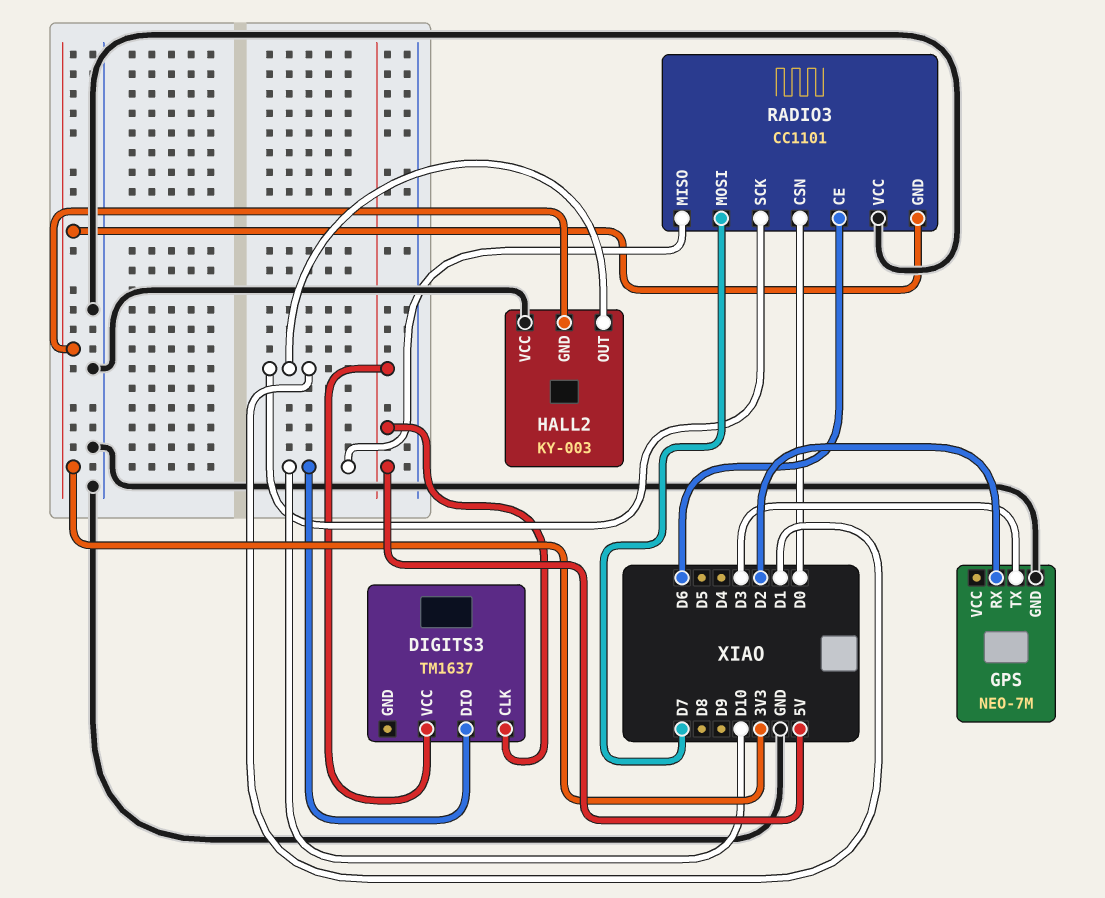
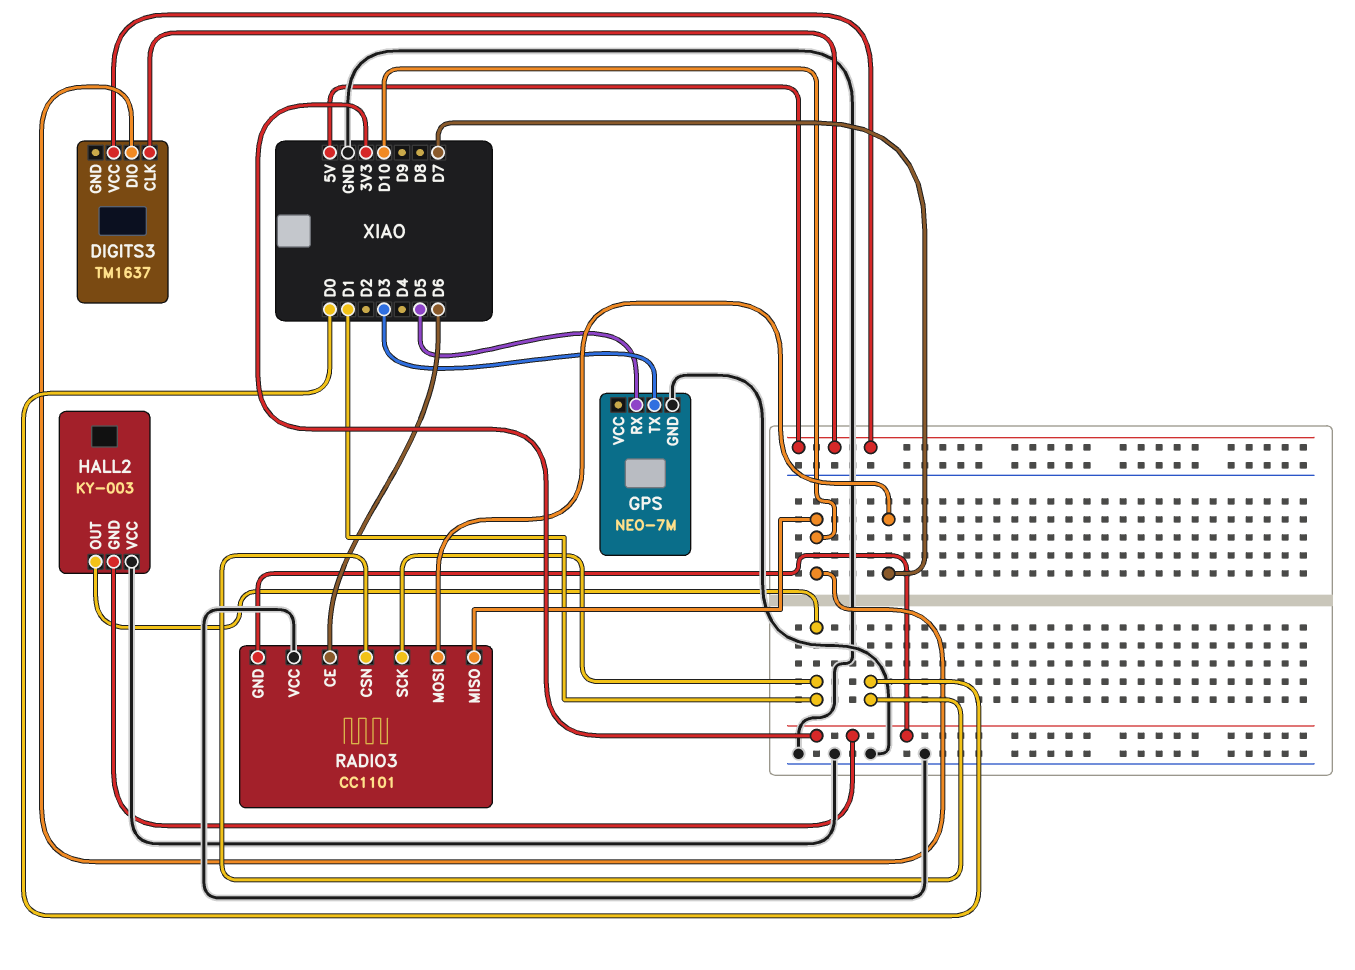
GPS pin RX: D2 -> D5

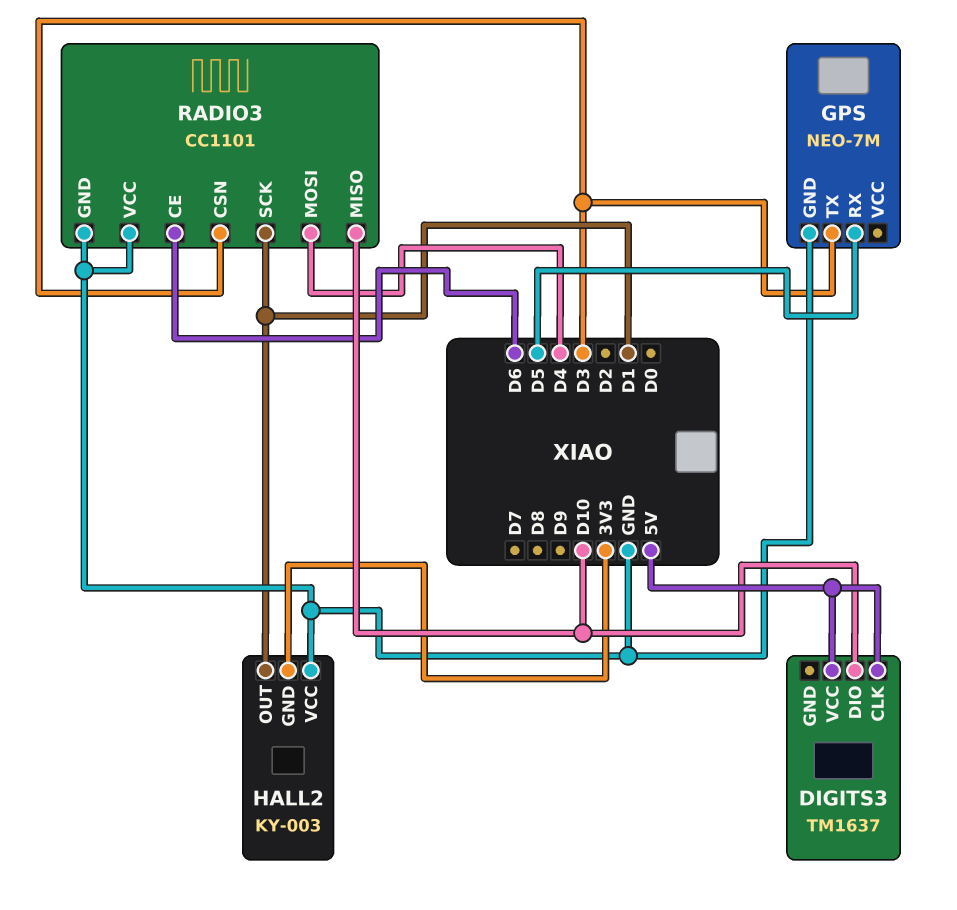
RADIO3 pin CSN: D0 -> D3
RADIO3 pin GND: 3V3 -> GND
RADIO3 pin MOSI: D7 -> D4

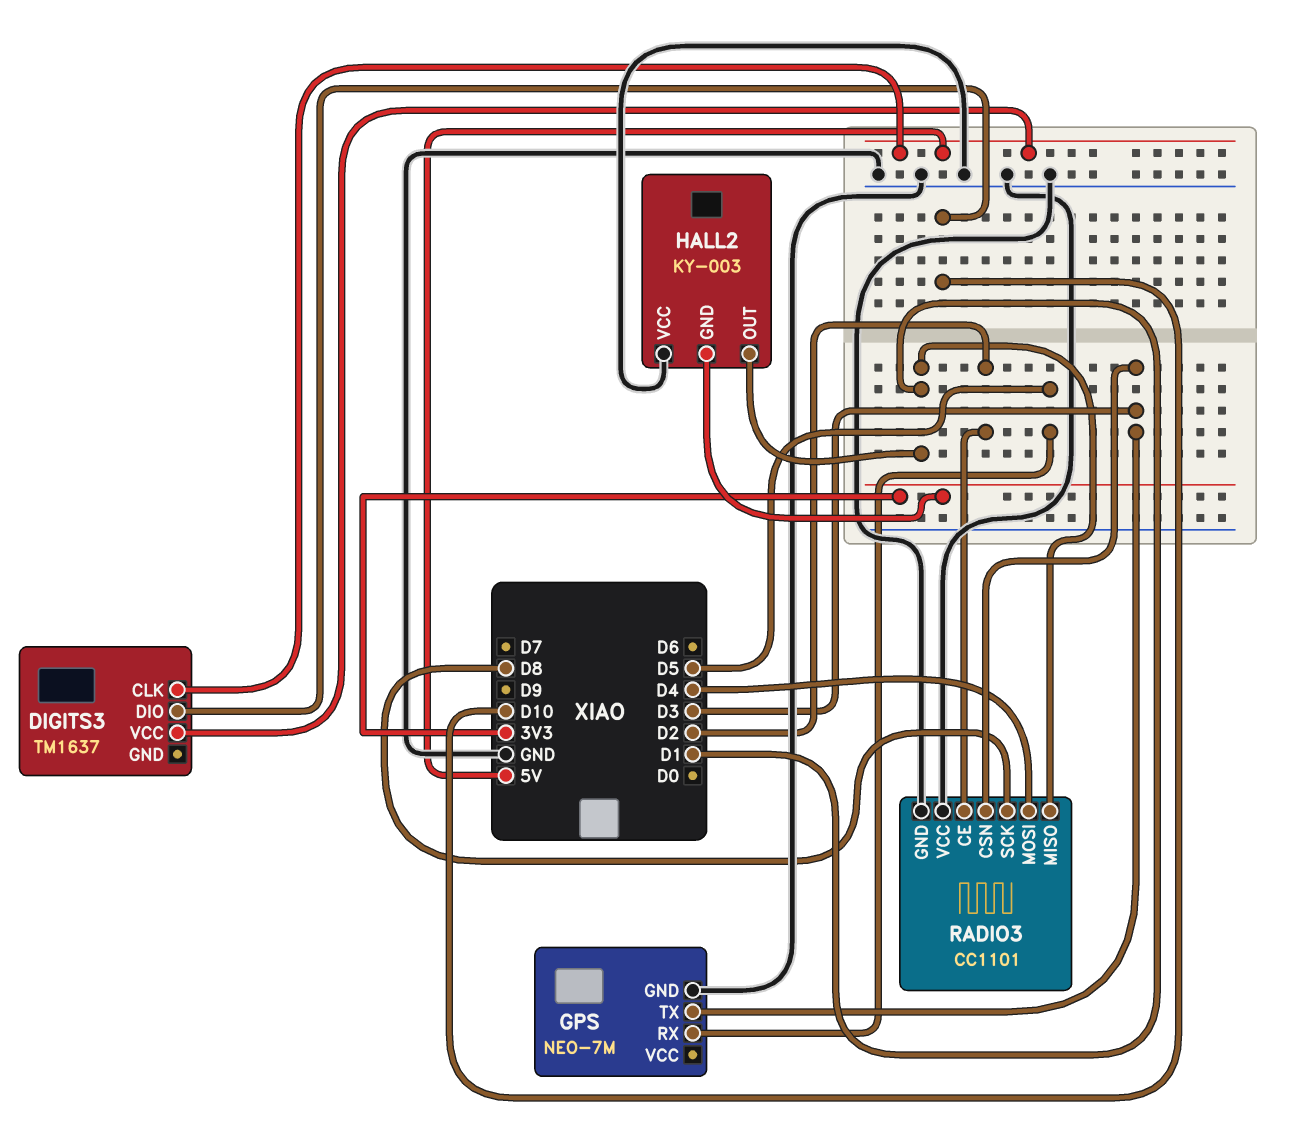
RADIO3 pin CE: D6 -> D2
RADIO3 pin MISO: D10 -> D1
RADIO3 pin SCK: D1 -> D8

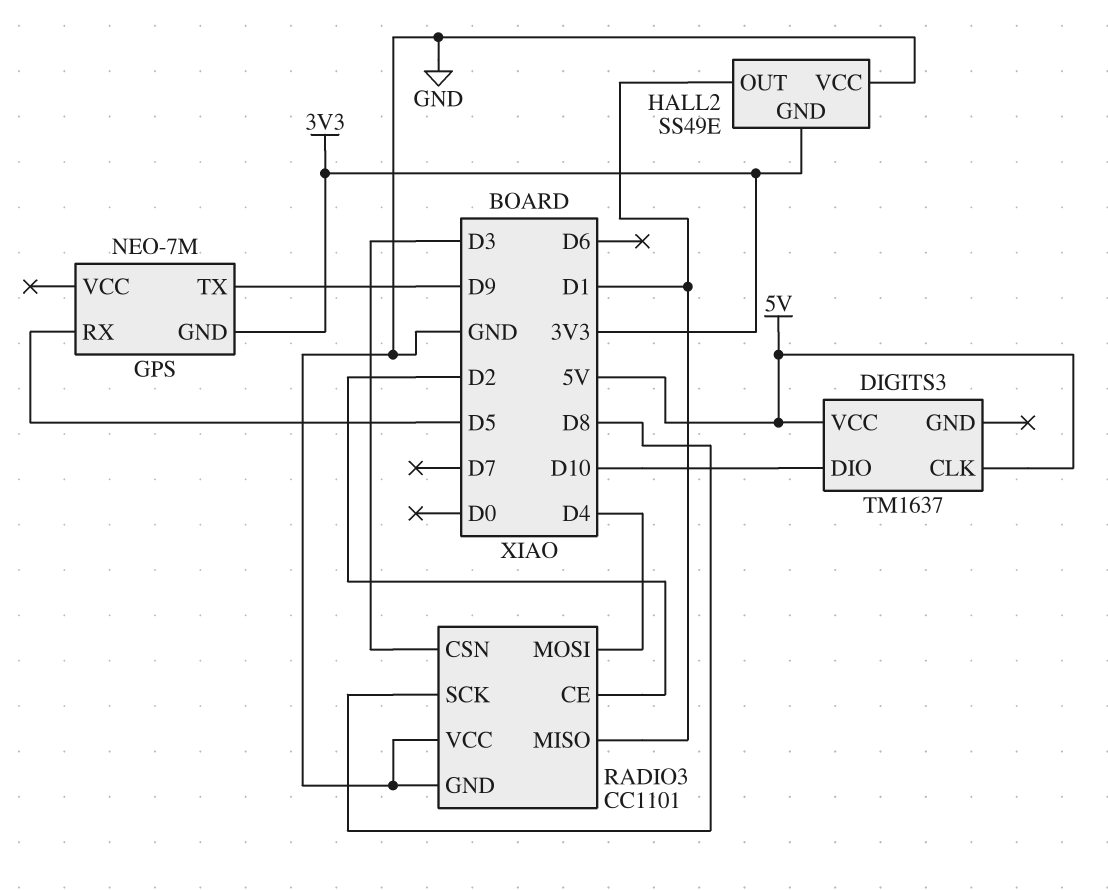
GPS pin GND: GND -> 3V3
GPS pin TX: D3 -> D9
HALL2: KY-003 -> SS49E

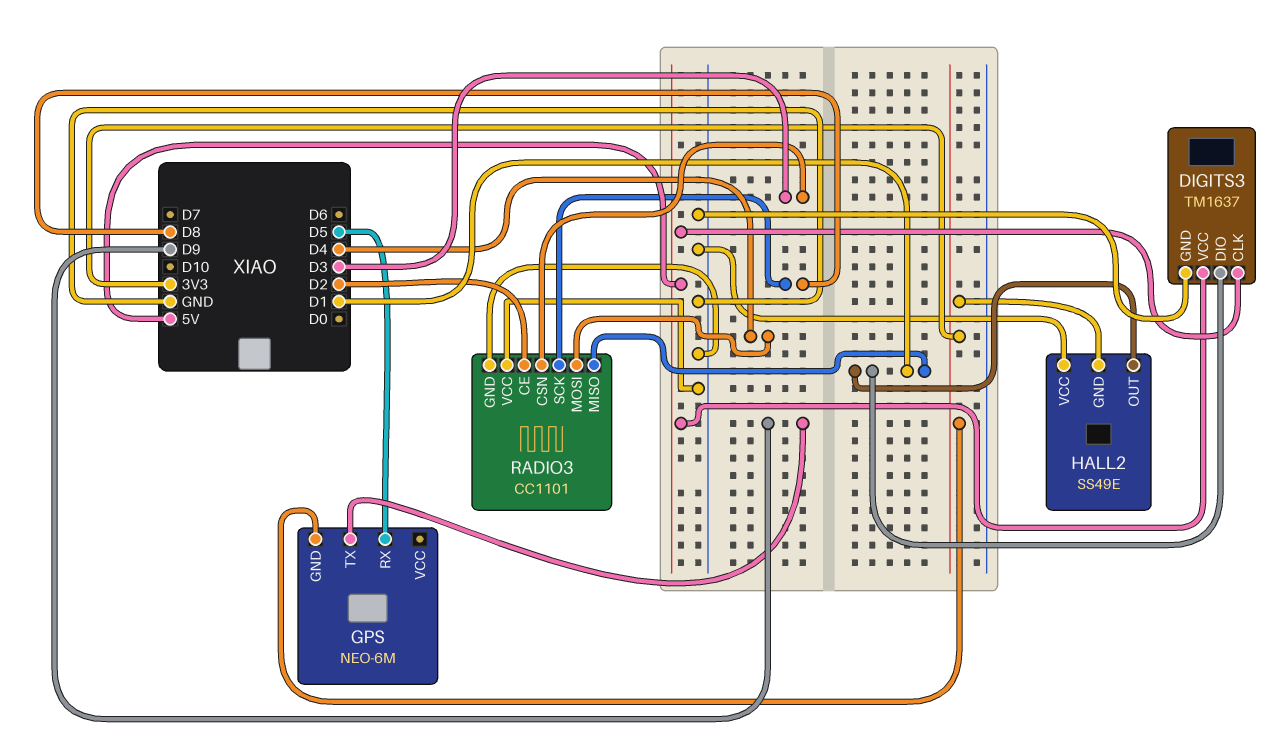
DIGITS3 pin DIO: D10 -> D1
DIGITS3 pin GND: none -> GND
GPS: NEO-7M -> NEO-6M

